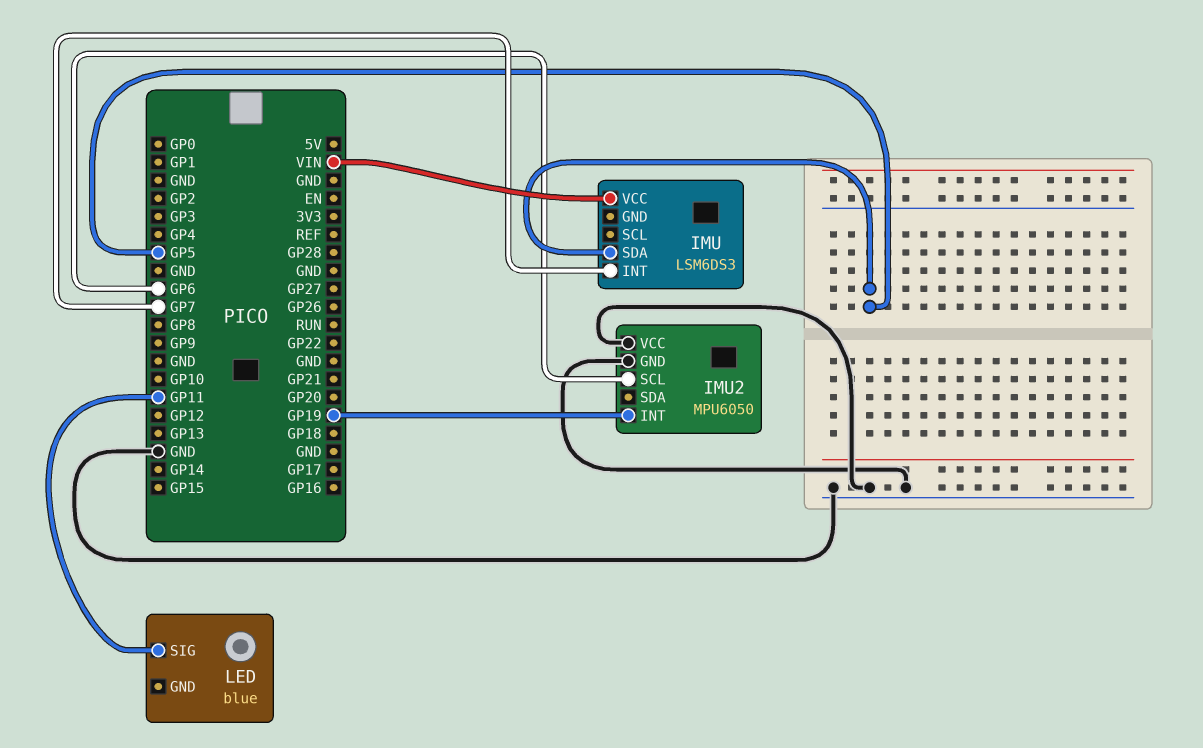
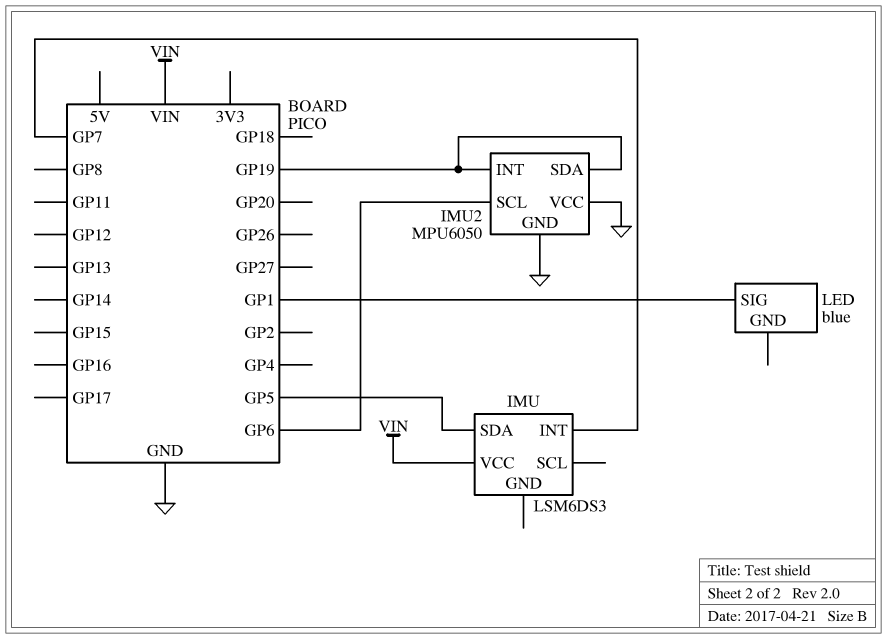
IMU2 pin SDA: none -> GP19
LED pin SIG: GP11 -> GP1

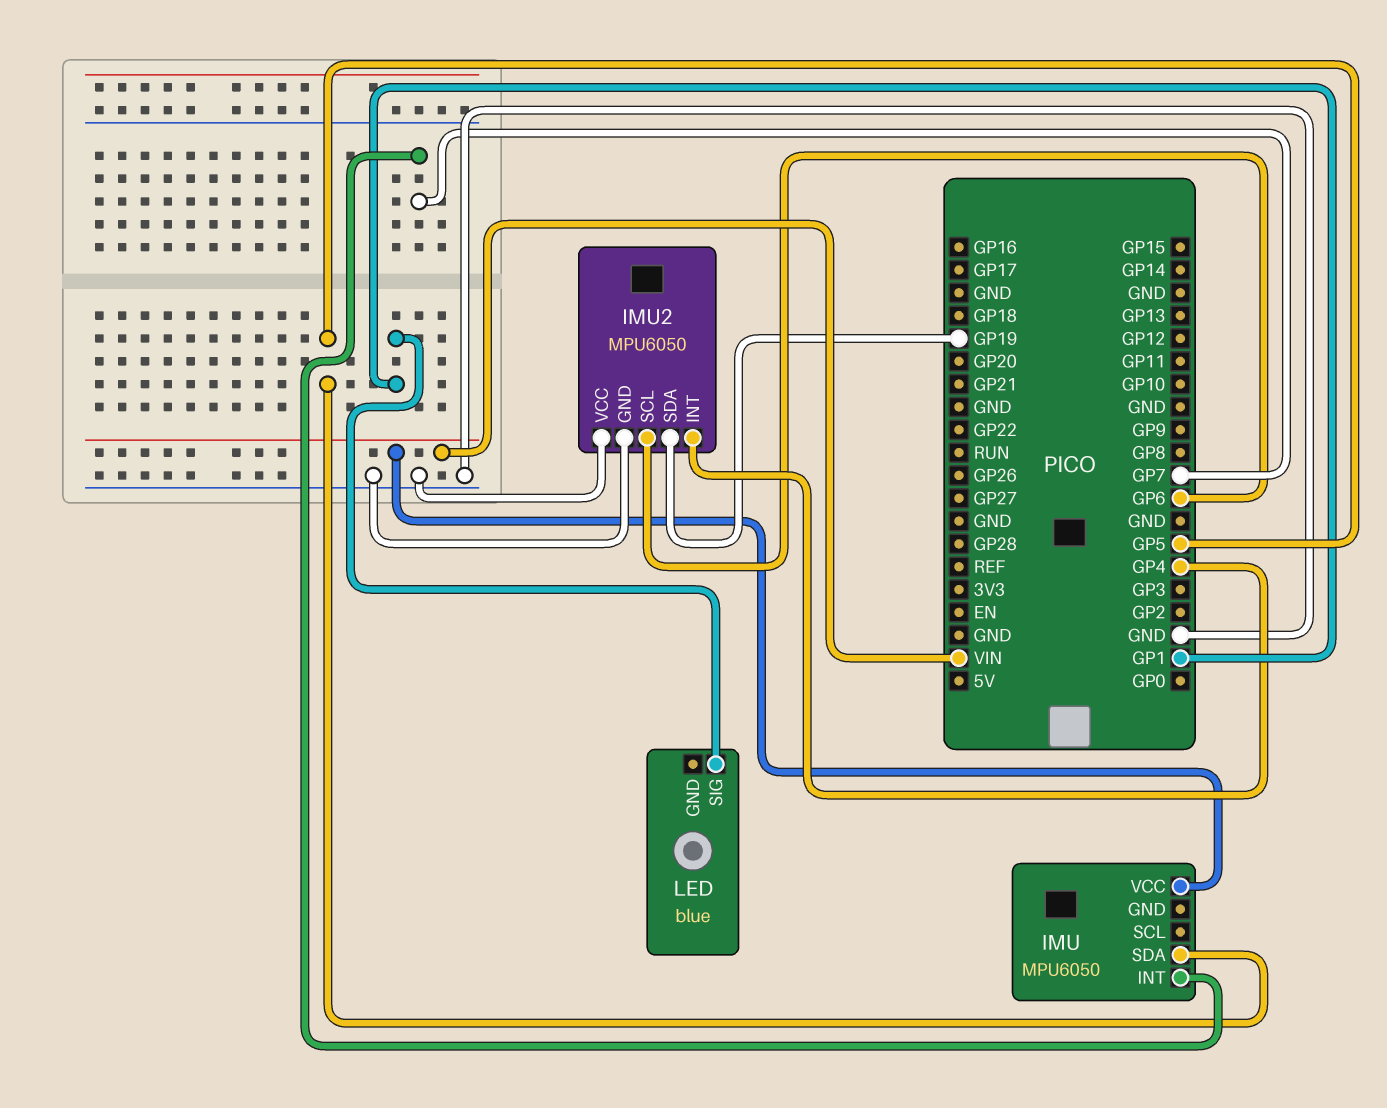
IMU: LSM6DS3 -> MPU6050
IMU2 pin INT: GP19 -> GP4

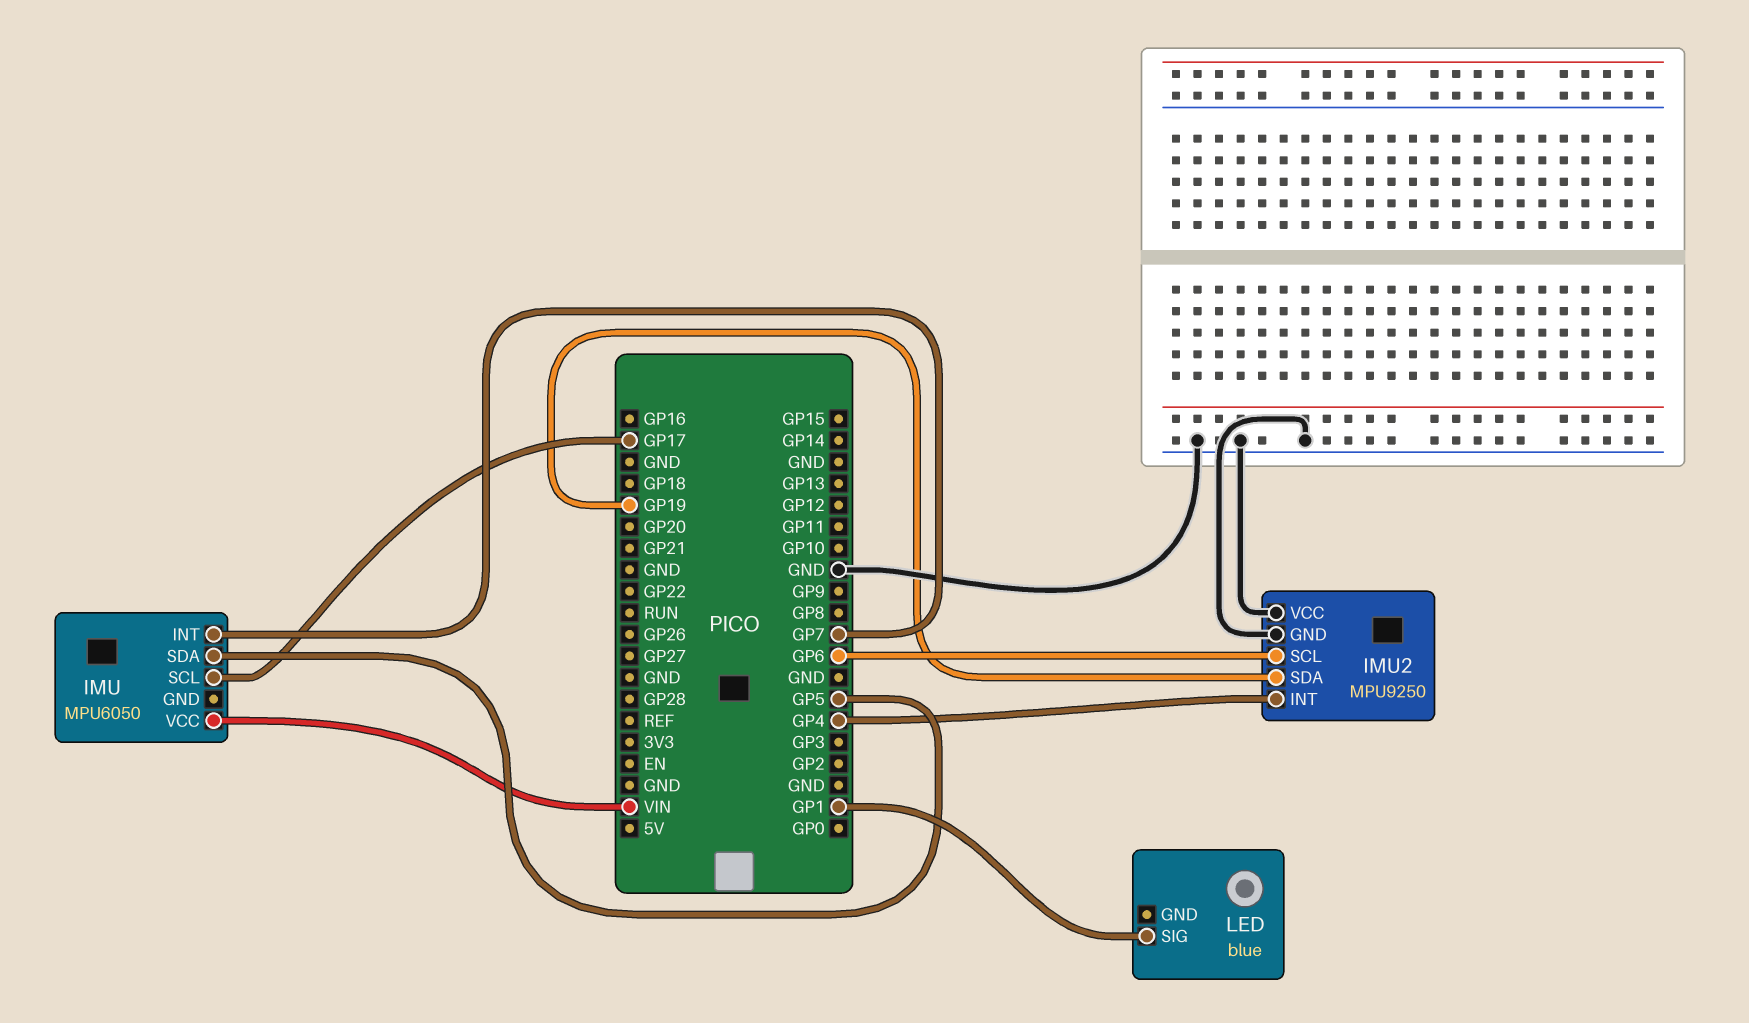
IMU pin SCL: none -> GP17
IMU2: MPU6050 -> MPU9250

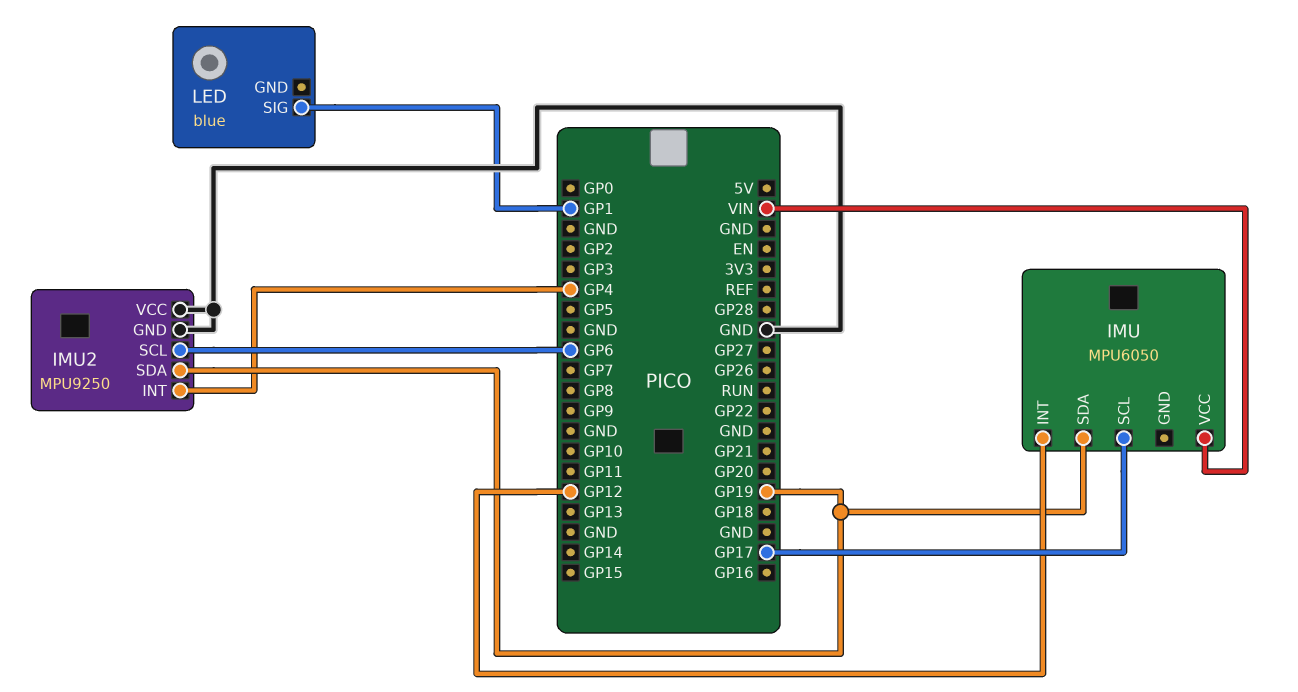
IMU pin INT: GP7 -> GP12
IMU pin SDA: GP5 -> GP19

